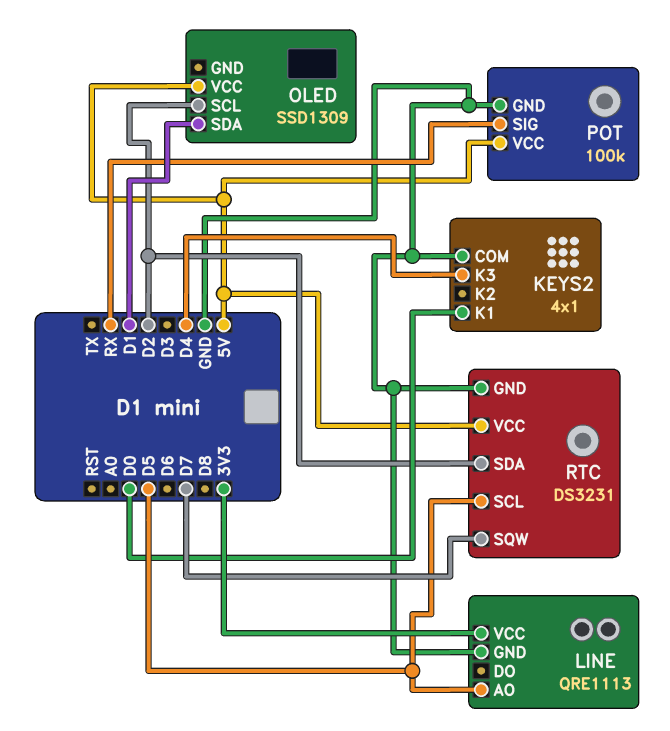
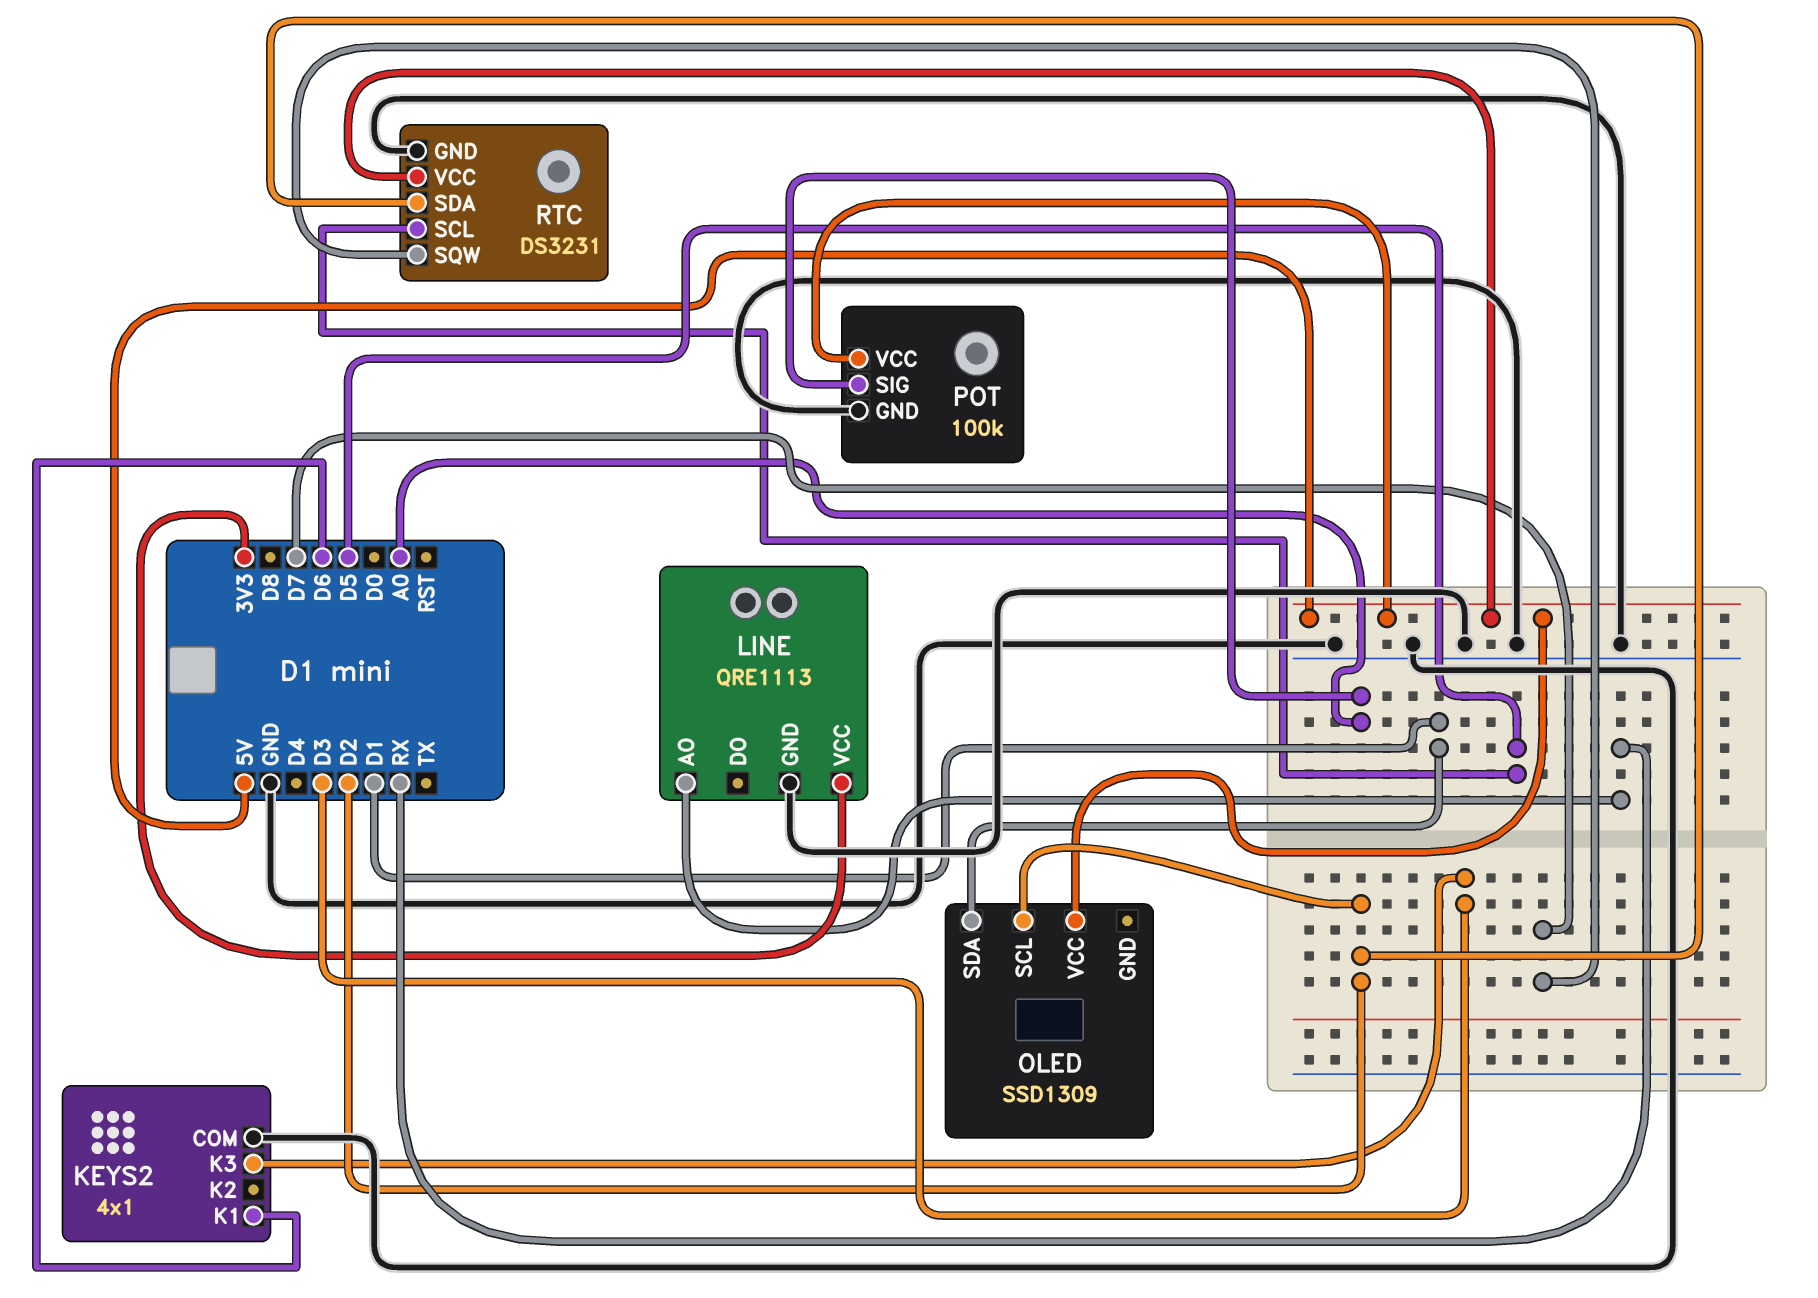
KEYS2 pin K1: D0 -> D6
KEYS2 pin K3: D4 -> D3
LINE pin AO: D5 -> RX
POT pin SIG: RX -> A0

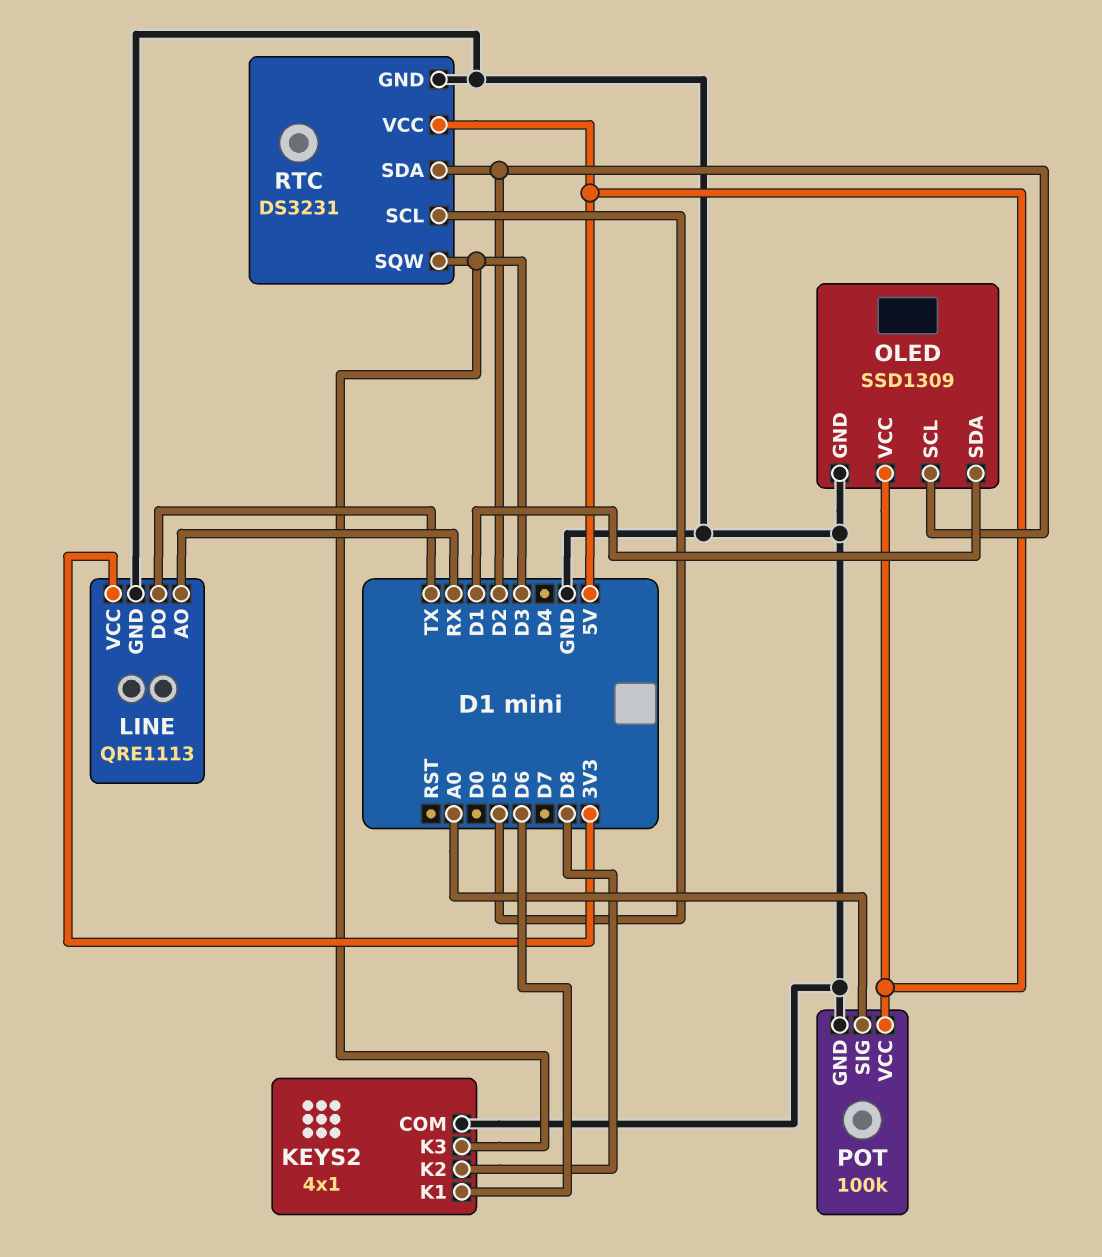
KEYS2 pin K2: none -> D8
LINE pin DO: none -> TX
OLED pin GND: none -> GND
RTC pin SQW: D7 -> D3

